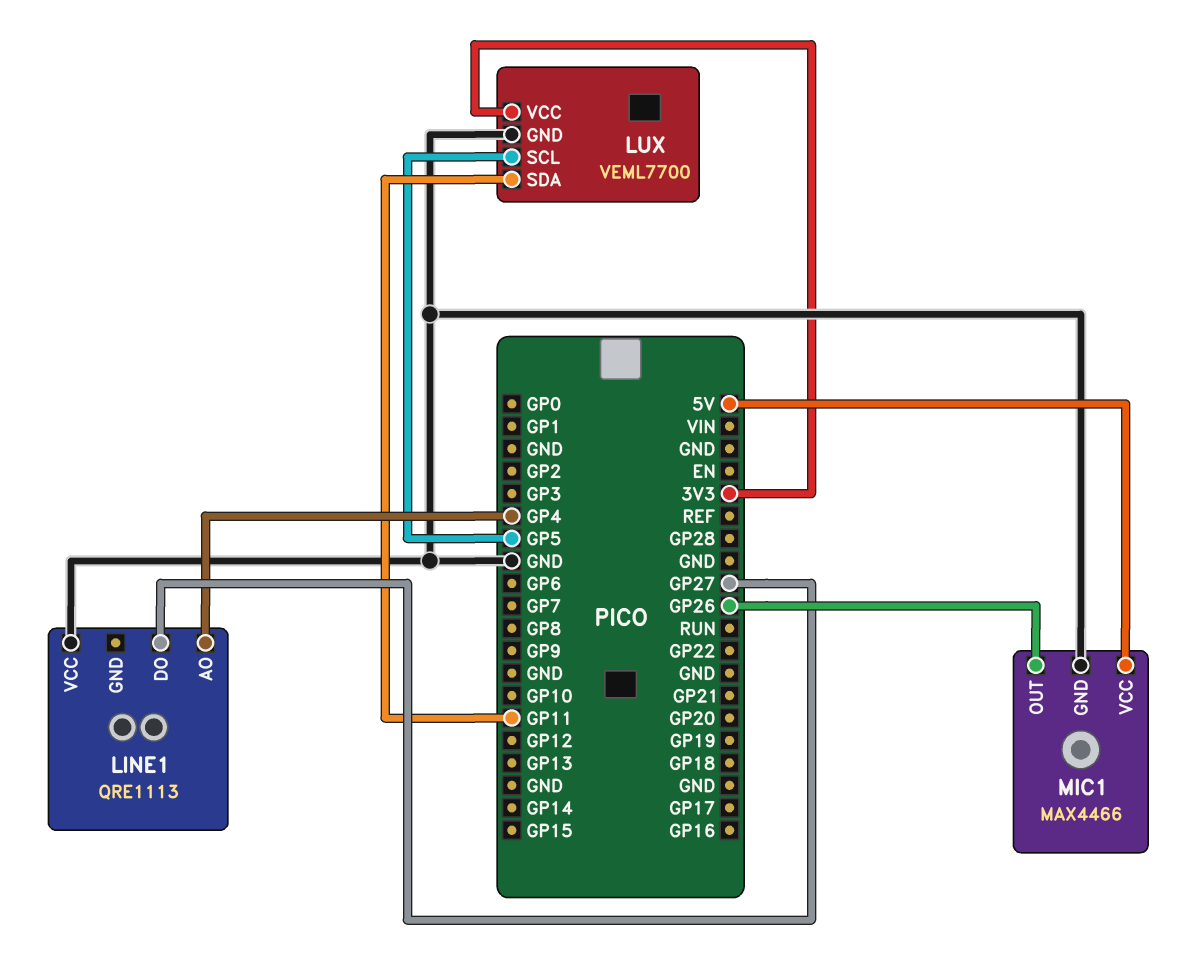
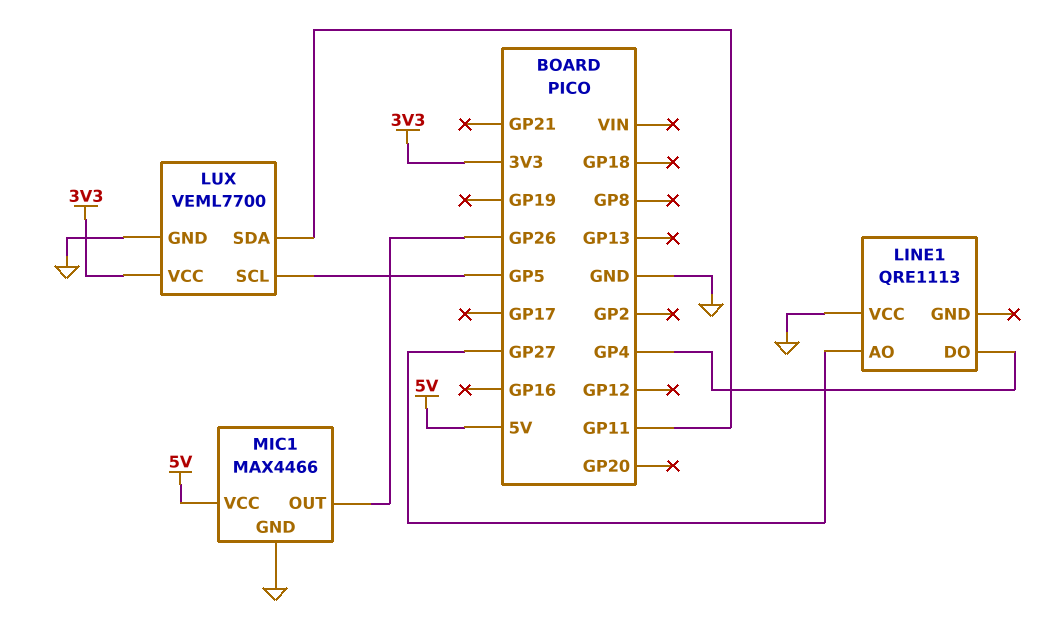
LINE1 pin AO: GP4 -> GP27
LINE1 pin DO: GP27 -> GP4

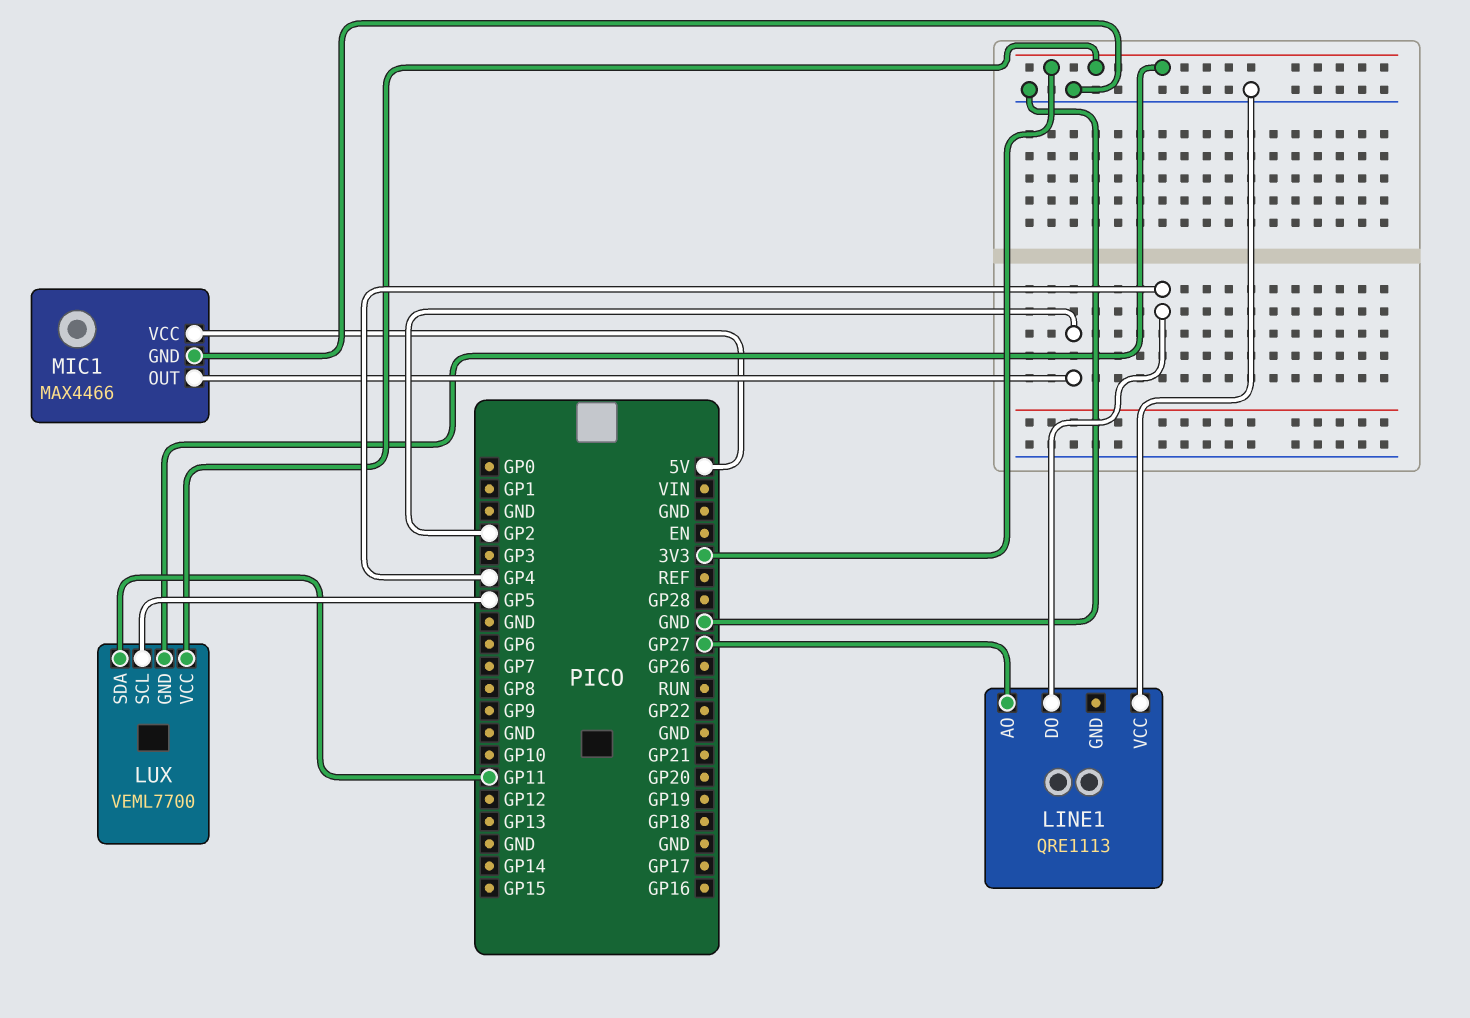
LUX pin GND: GND -> 3V3
MIC1 pin OUT: GP26 -> GP2

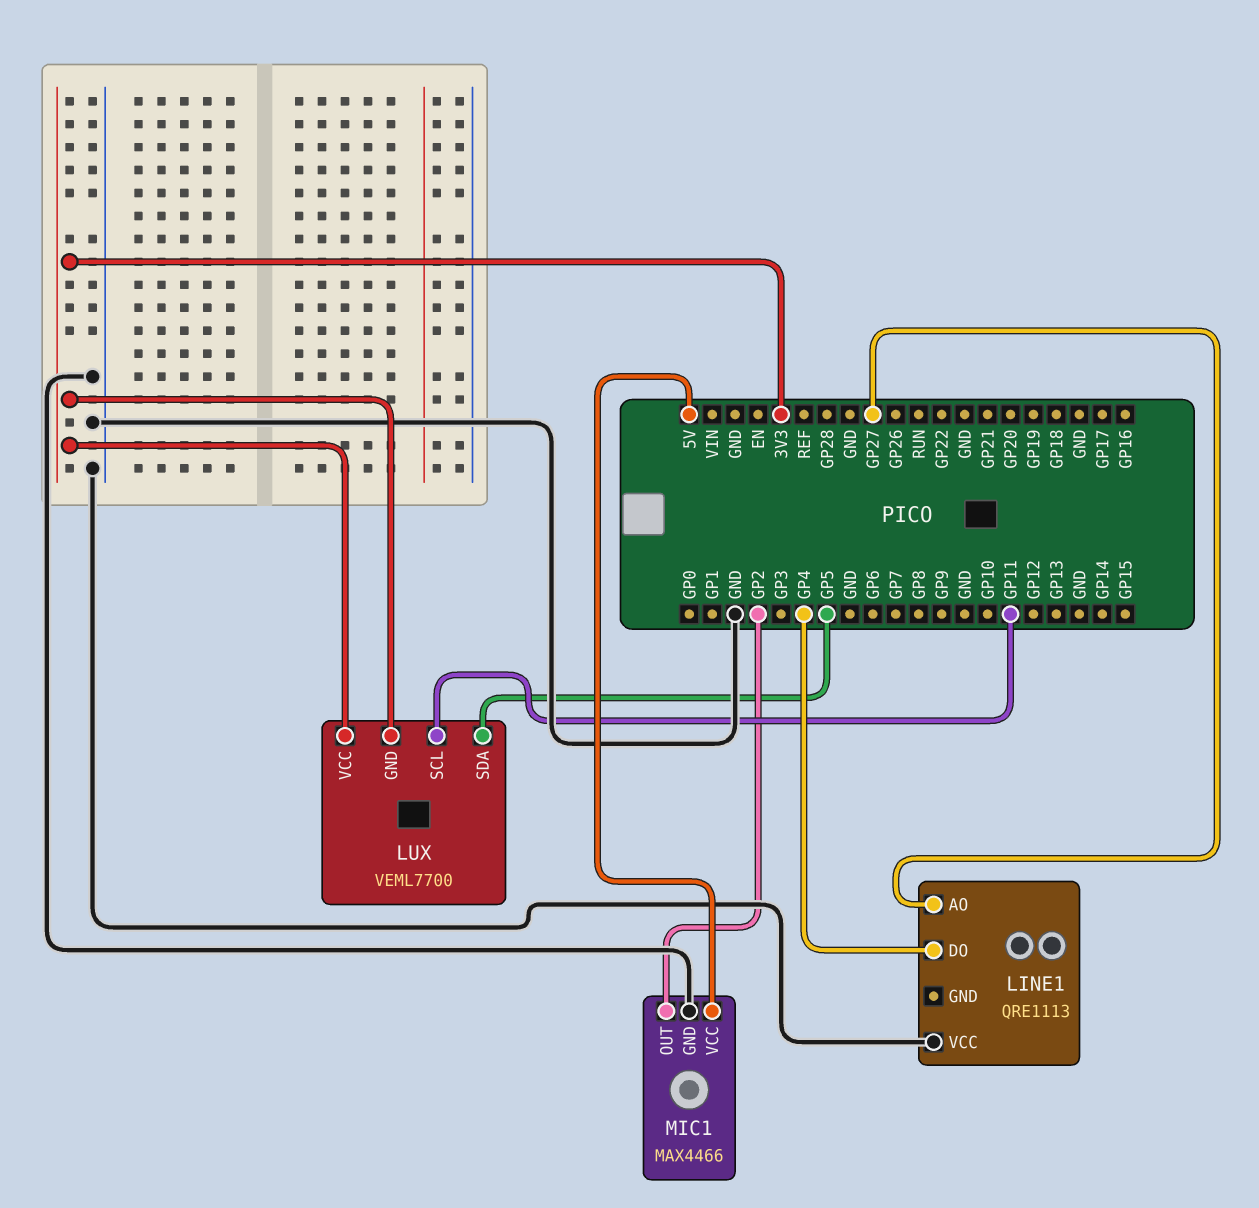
LUX pin SCL: GP5 -> GP11
LUX pin SDA: GP11 -> GP5

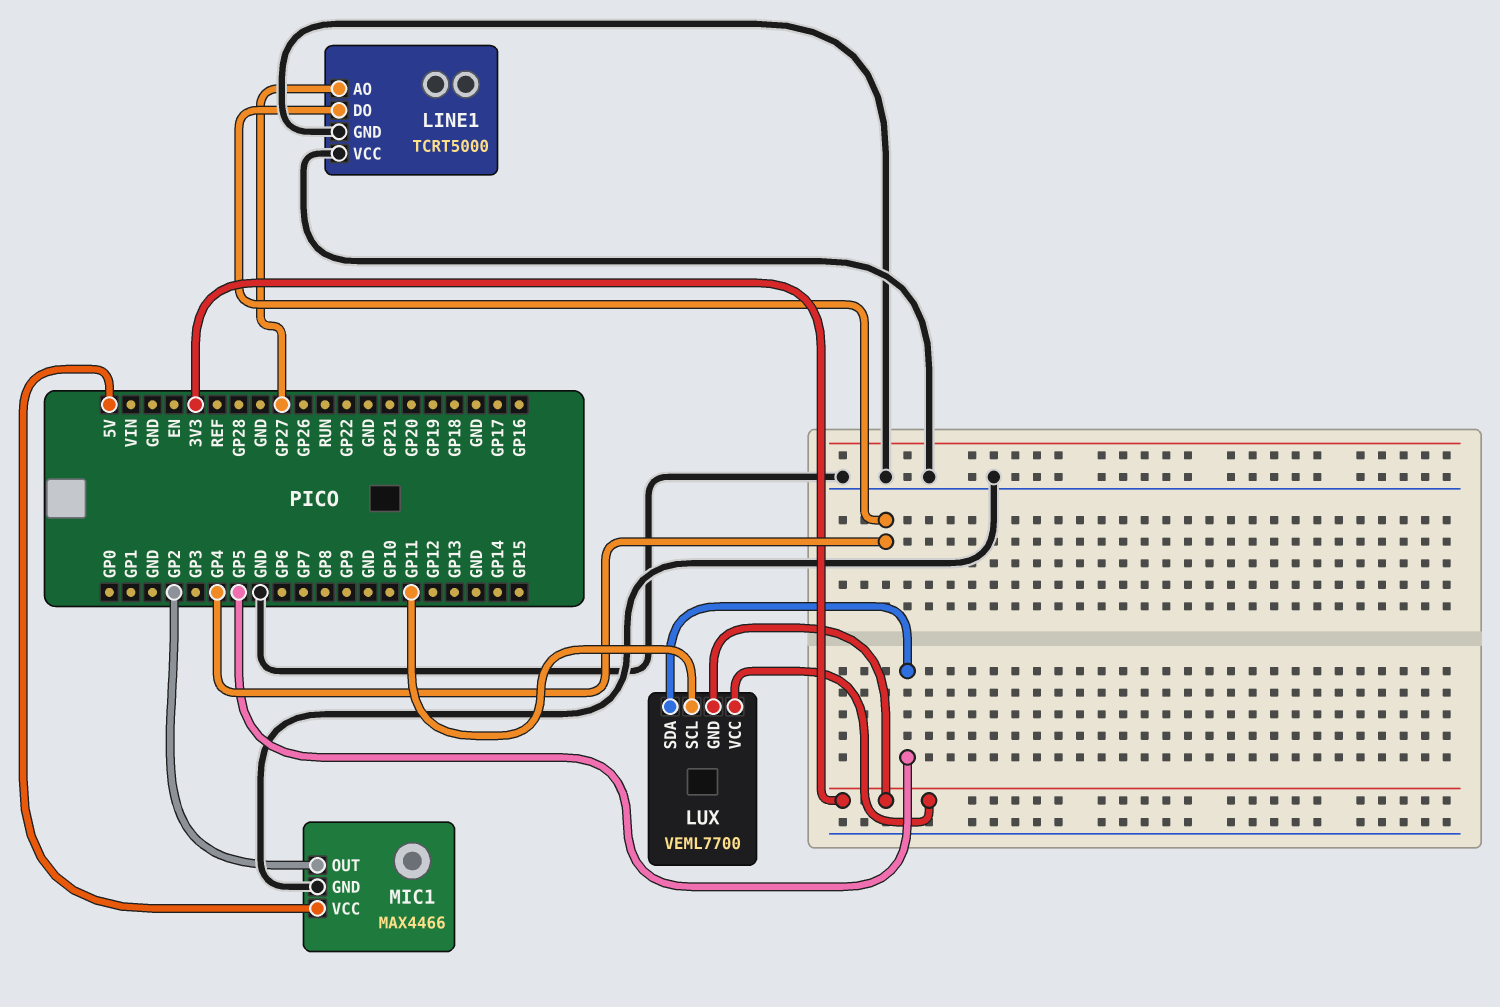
LINE1: QRE1113 -> TCRT5000
LINE1 pin GND: none -> GND

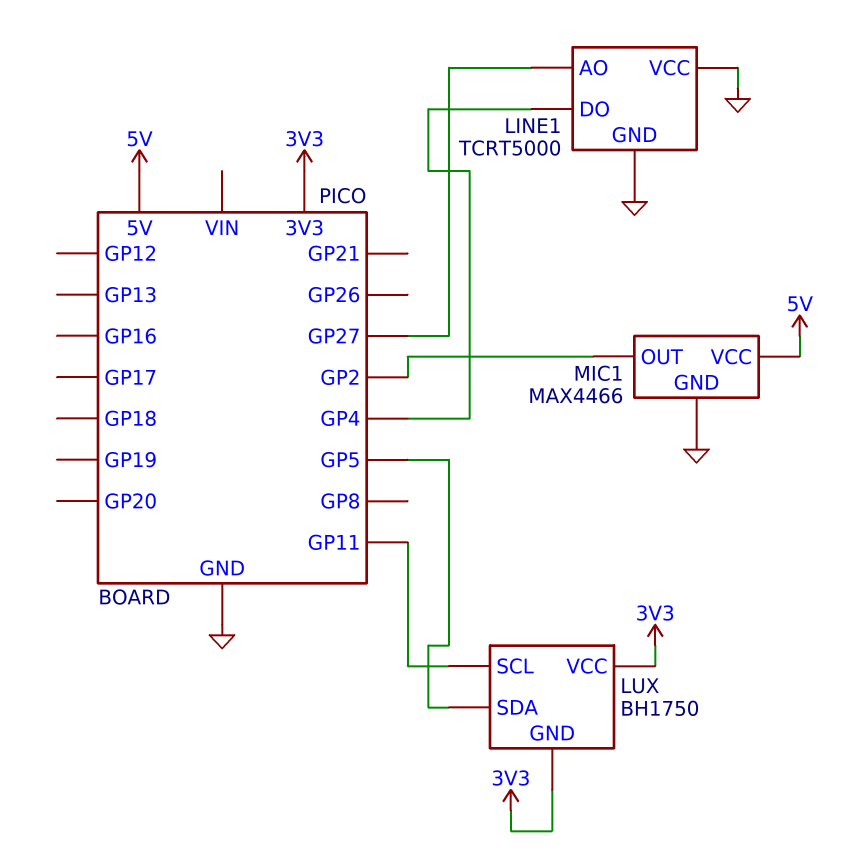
LUX: VEML7700 -> BH1750

